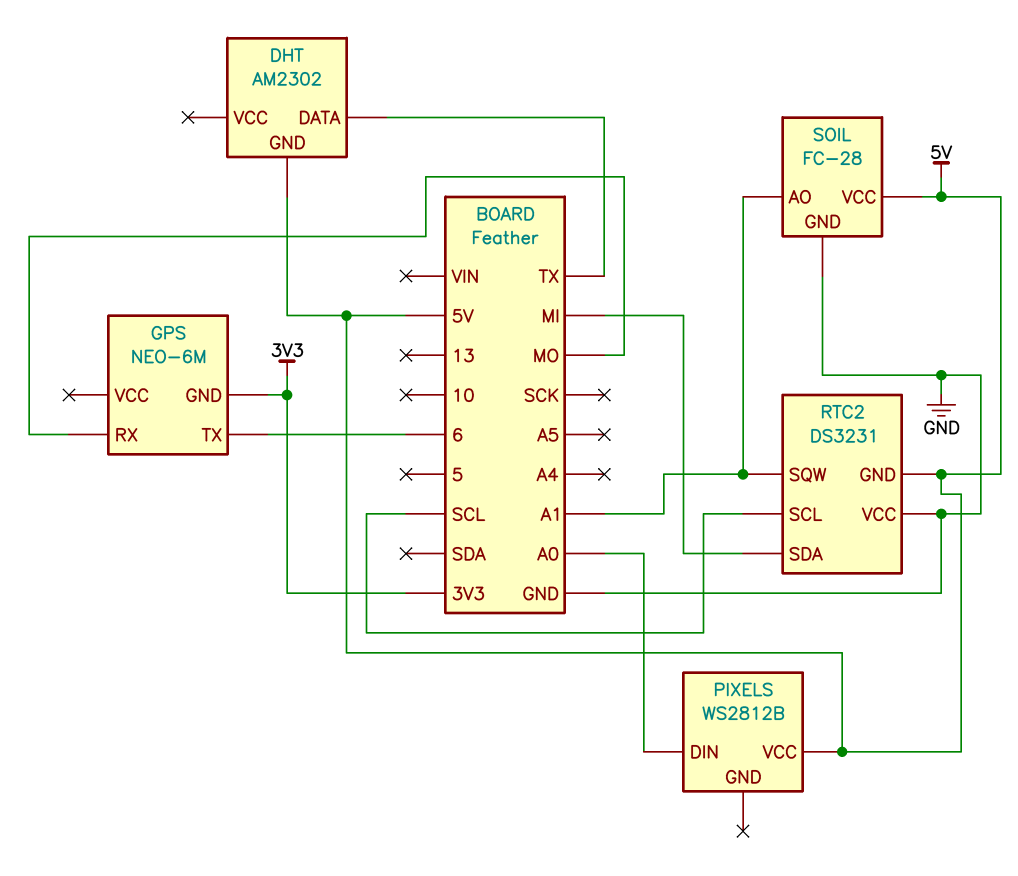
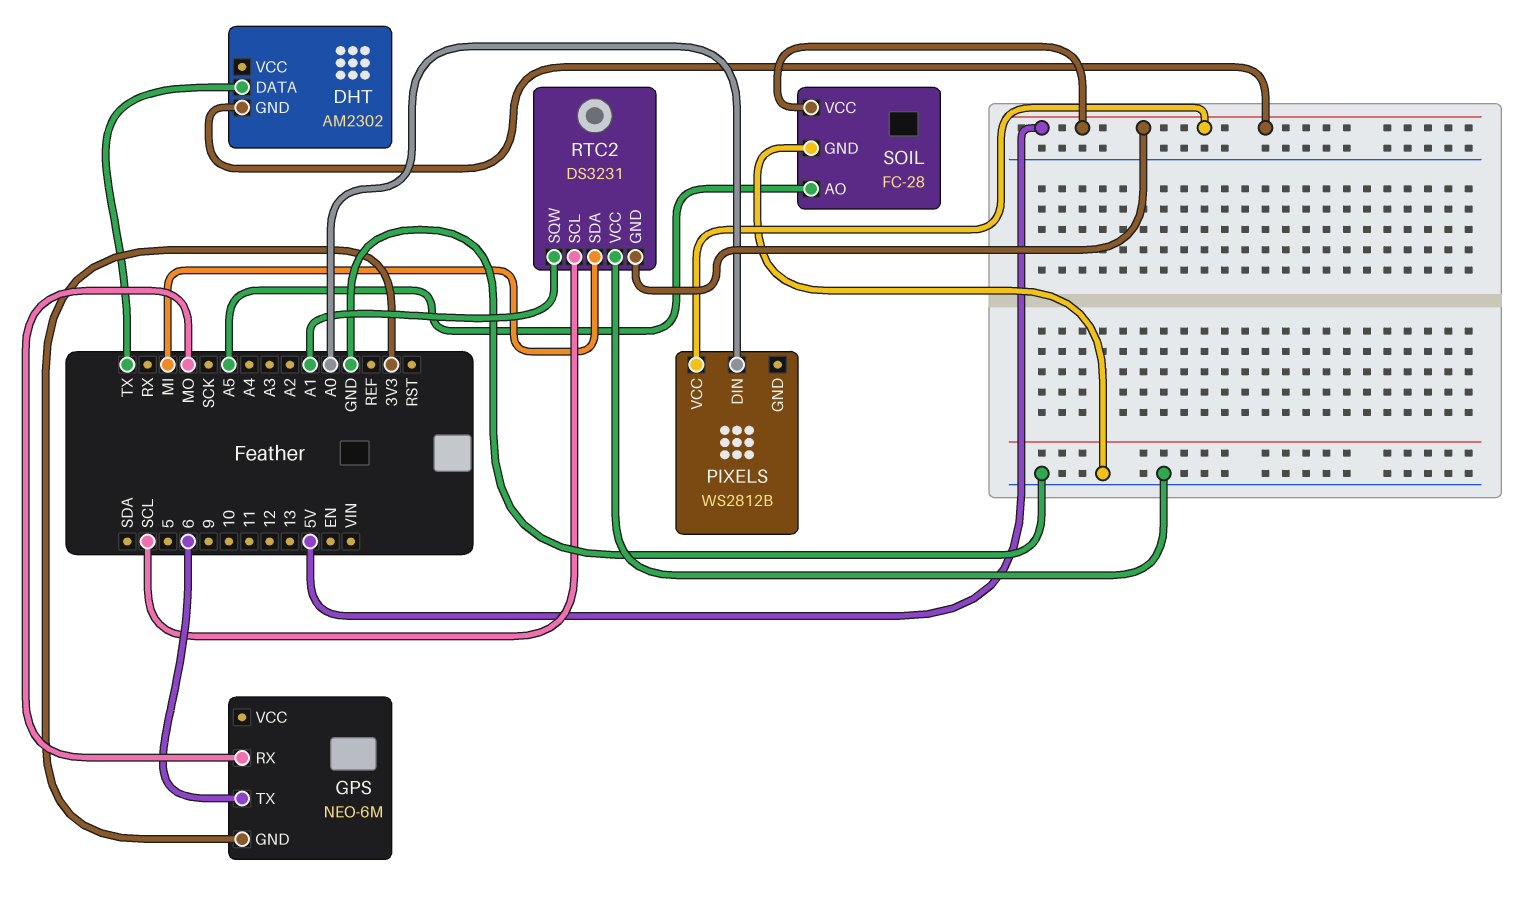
SOIL pin AO: A1 -> A5

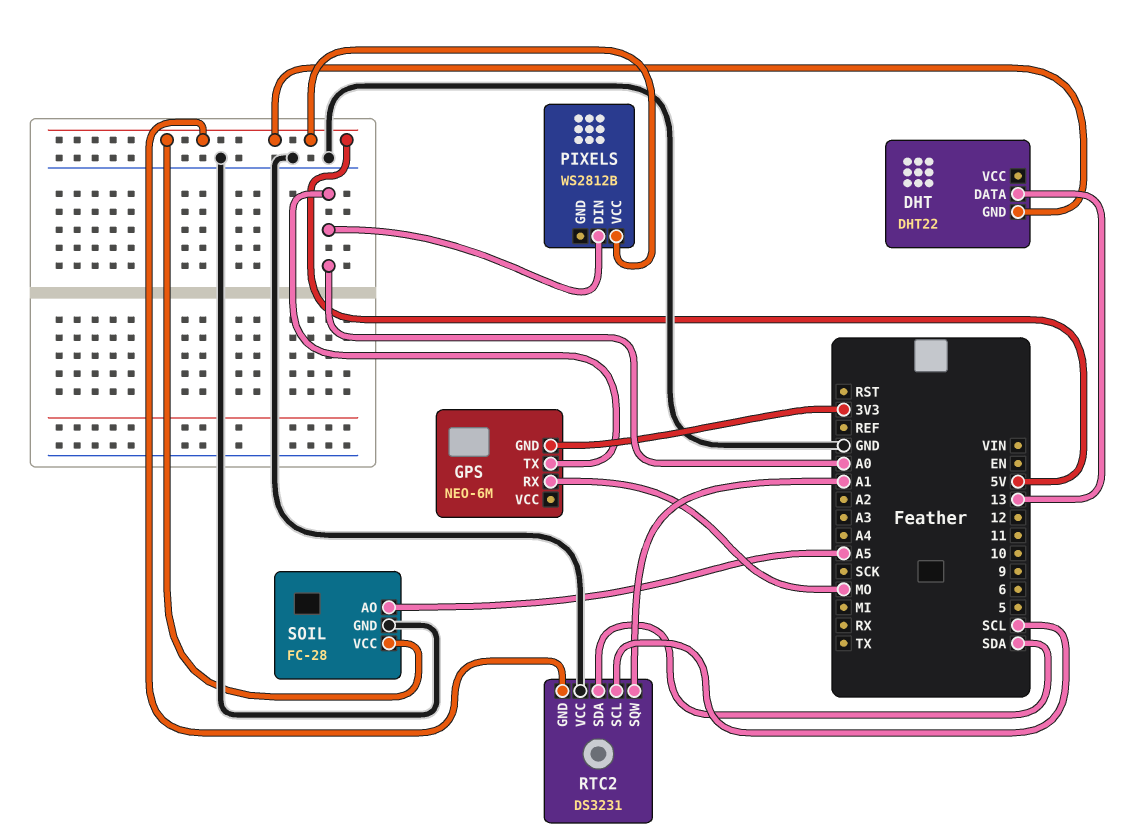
DHT: AM2302 -> DHT22
DHT pin DATA: TX -> 13
GPS pin TX: 6 -> A0
RTC2 pin SDA: MI -> SDA

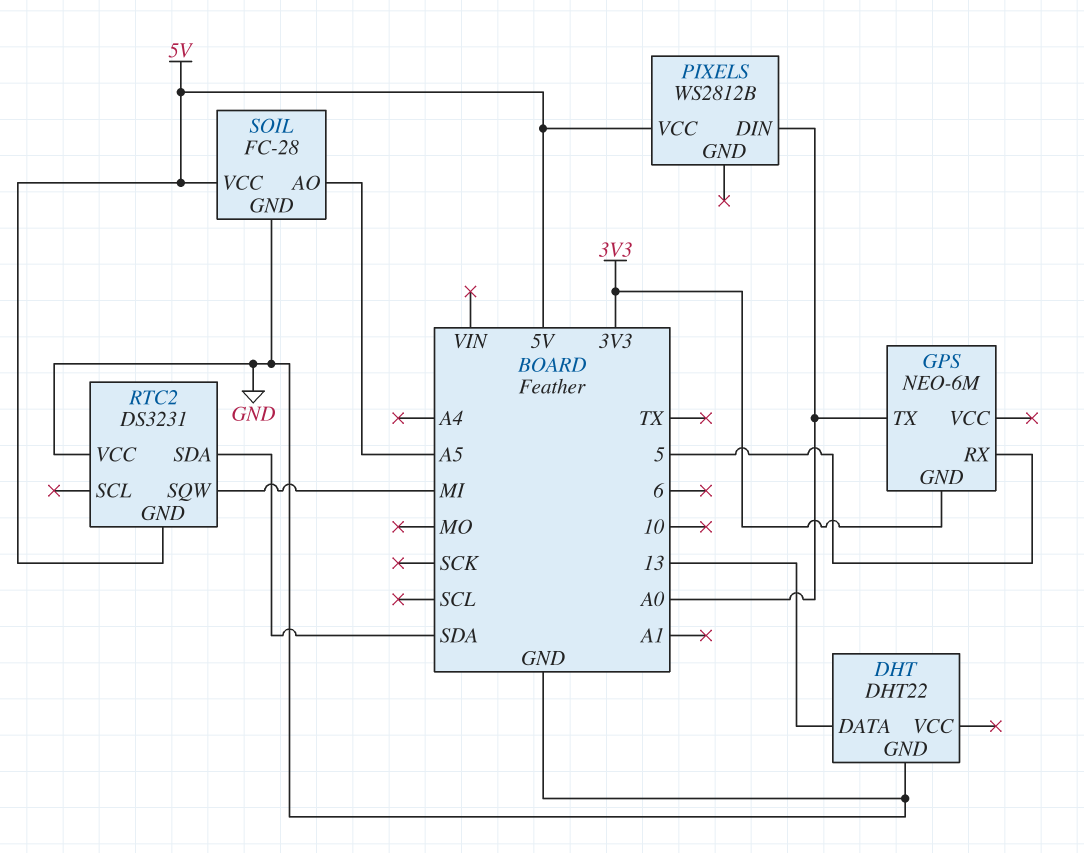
DHT pin GND: 5V -> GND
GPS pin RX: MO -> 5
RTC2 pin SCL: SCL -> none
RTC2 pin SQW: A1 -> MI

